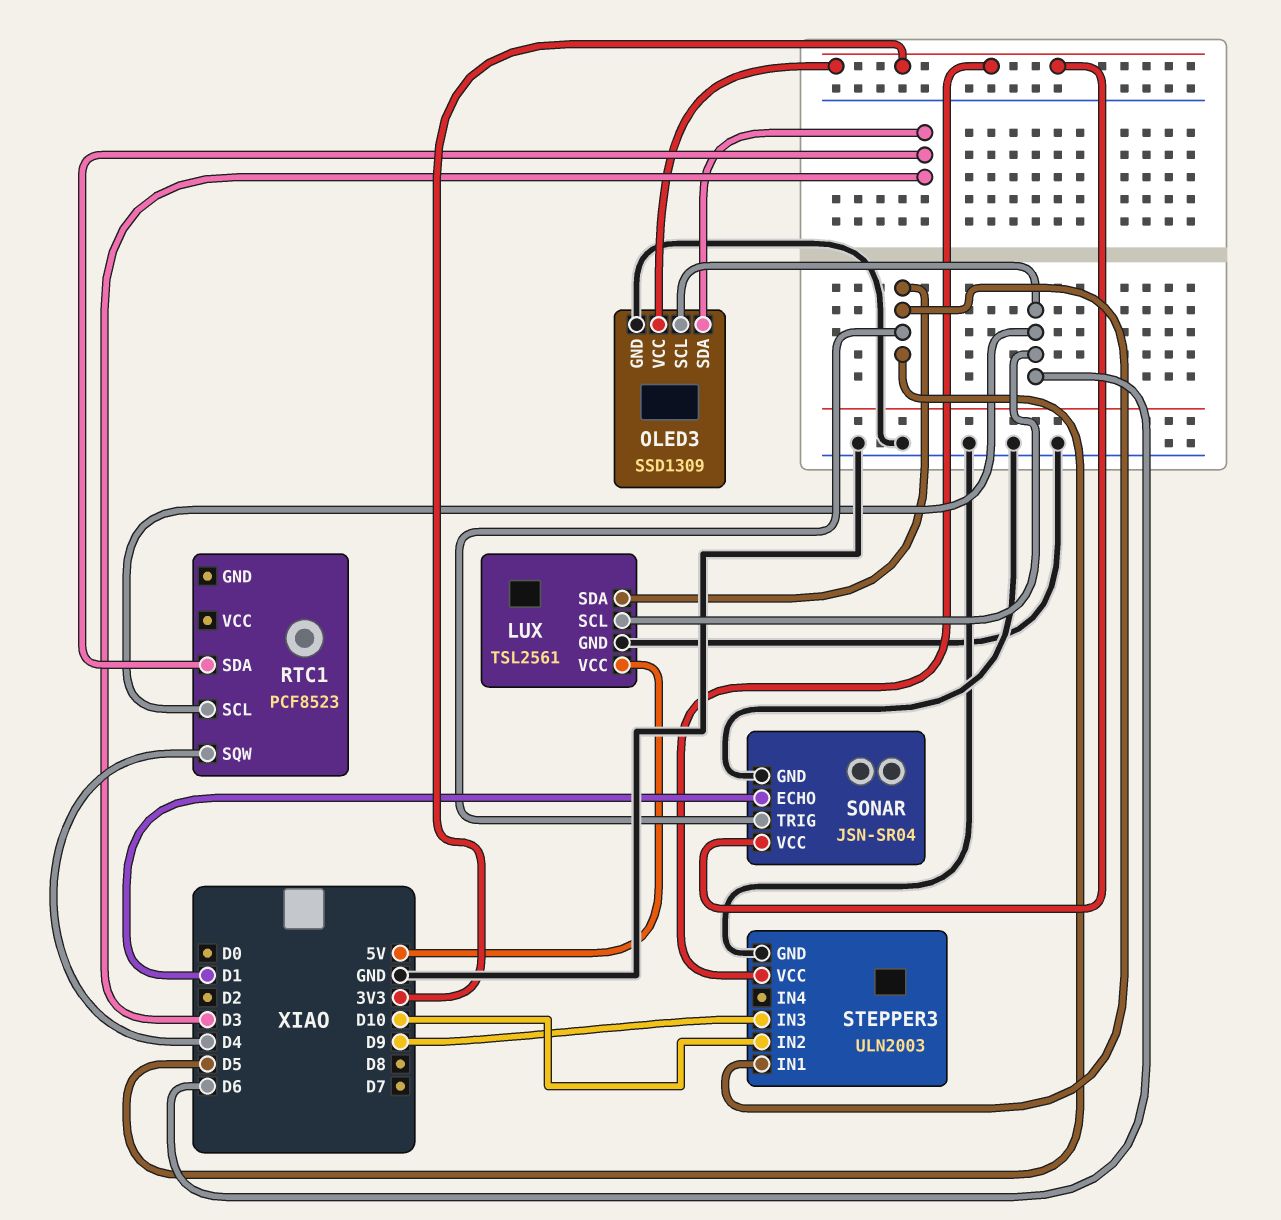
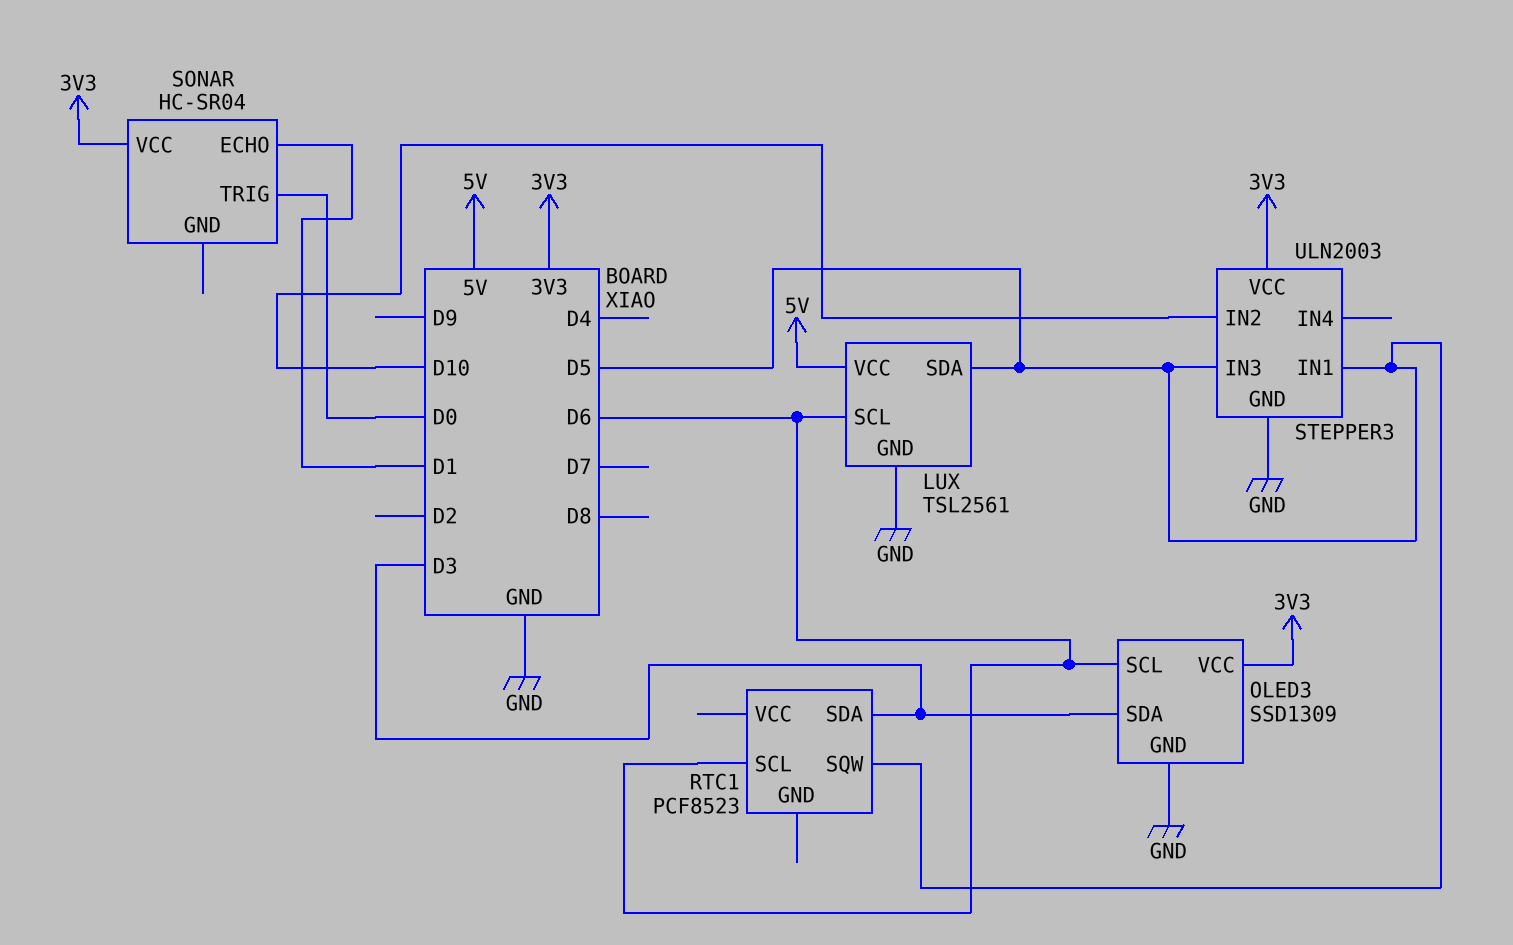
RTC1 pin SQW: D4 -> D5
SONAR: JSN-SR04 -> HC-SR04
SONAR pin GND: GND -> none
SONAR pin TRIG: D5 -> D0
STEPPER3 pin IN3: D9 -> D5

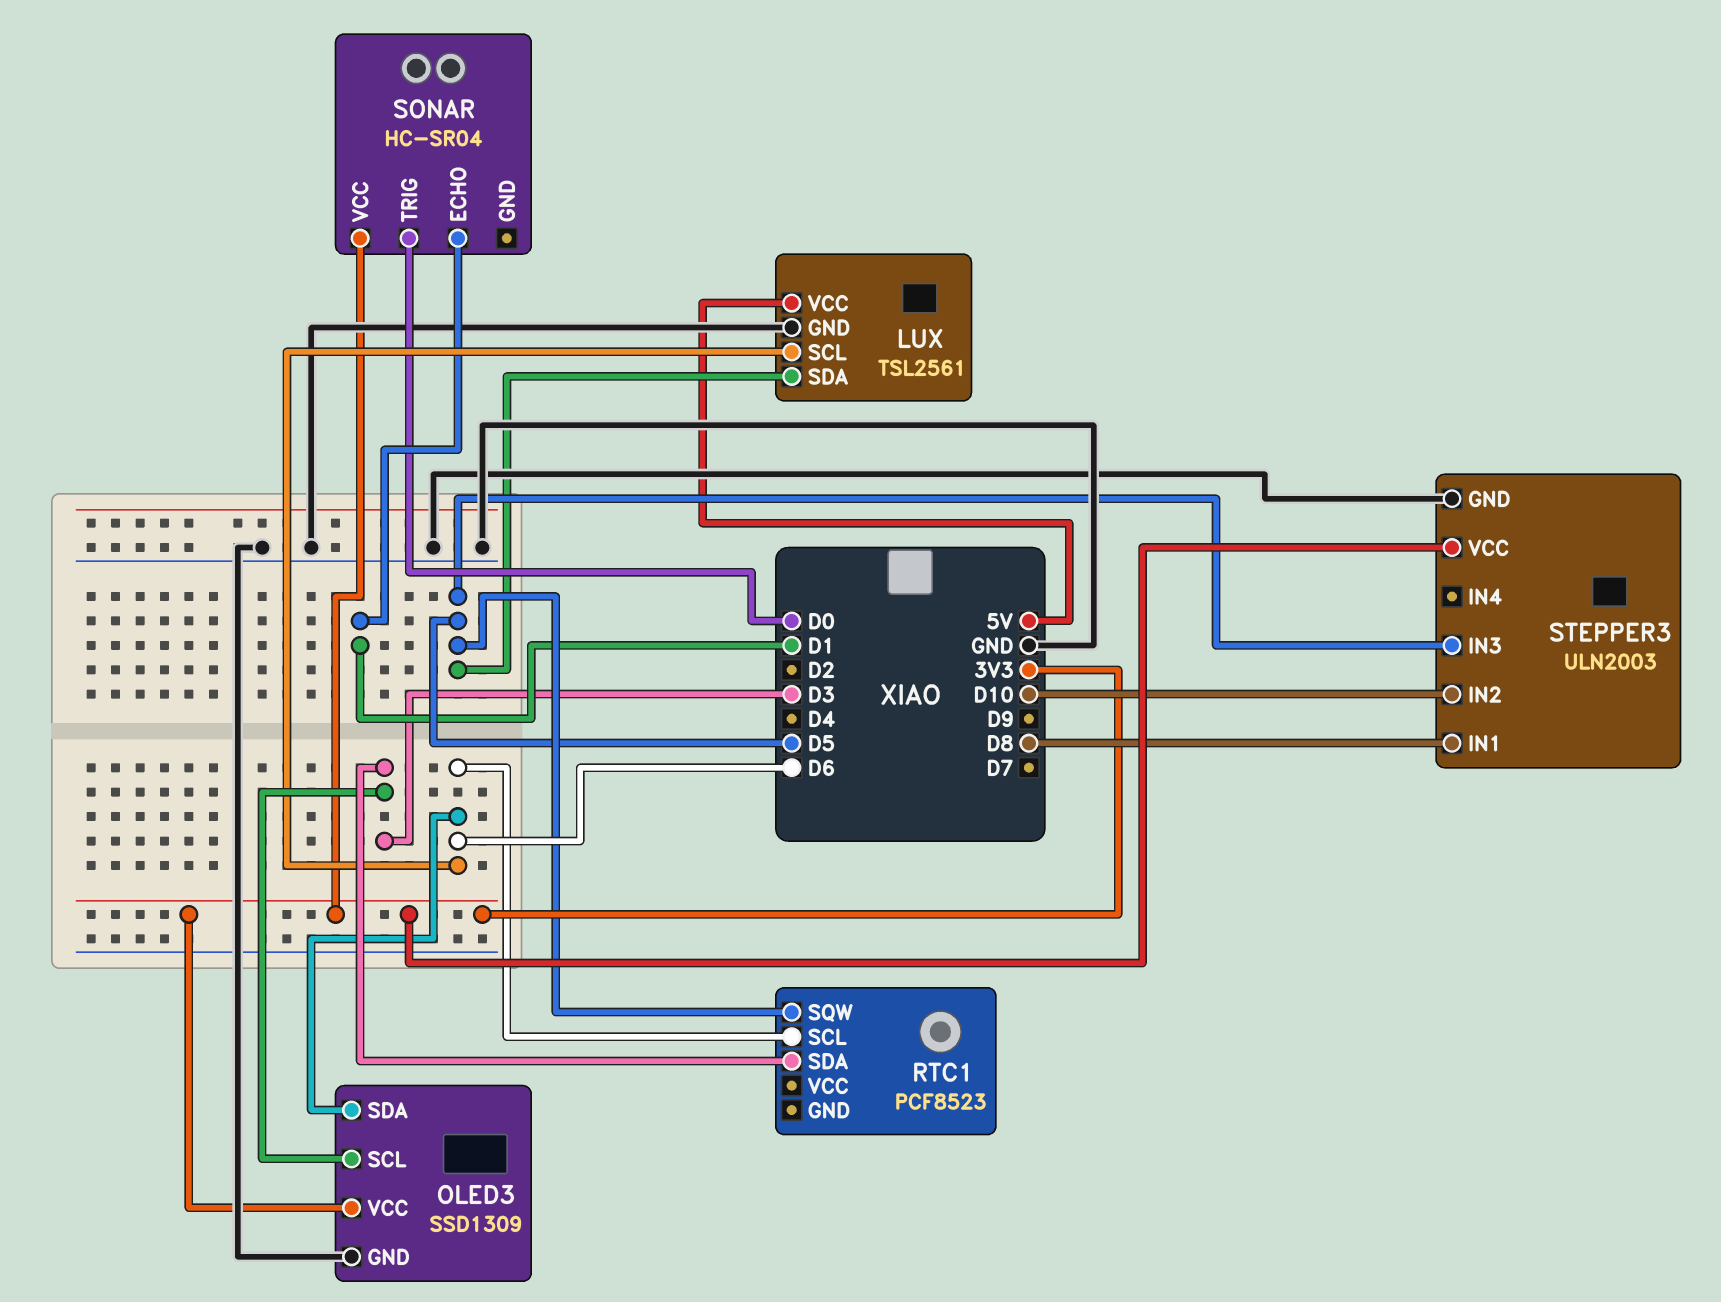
OLED3 pin SCL: D6 -> D3
OLED3 pin SDA: D3 -> D6
STEPPER3 pin IN1: D5 -> D8

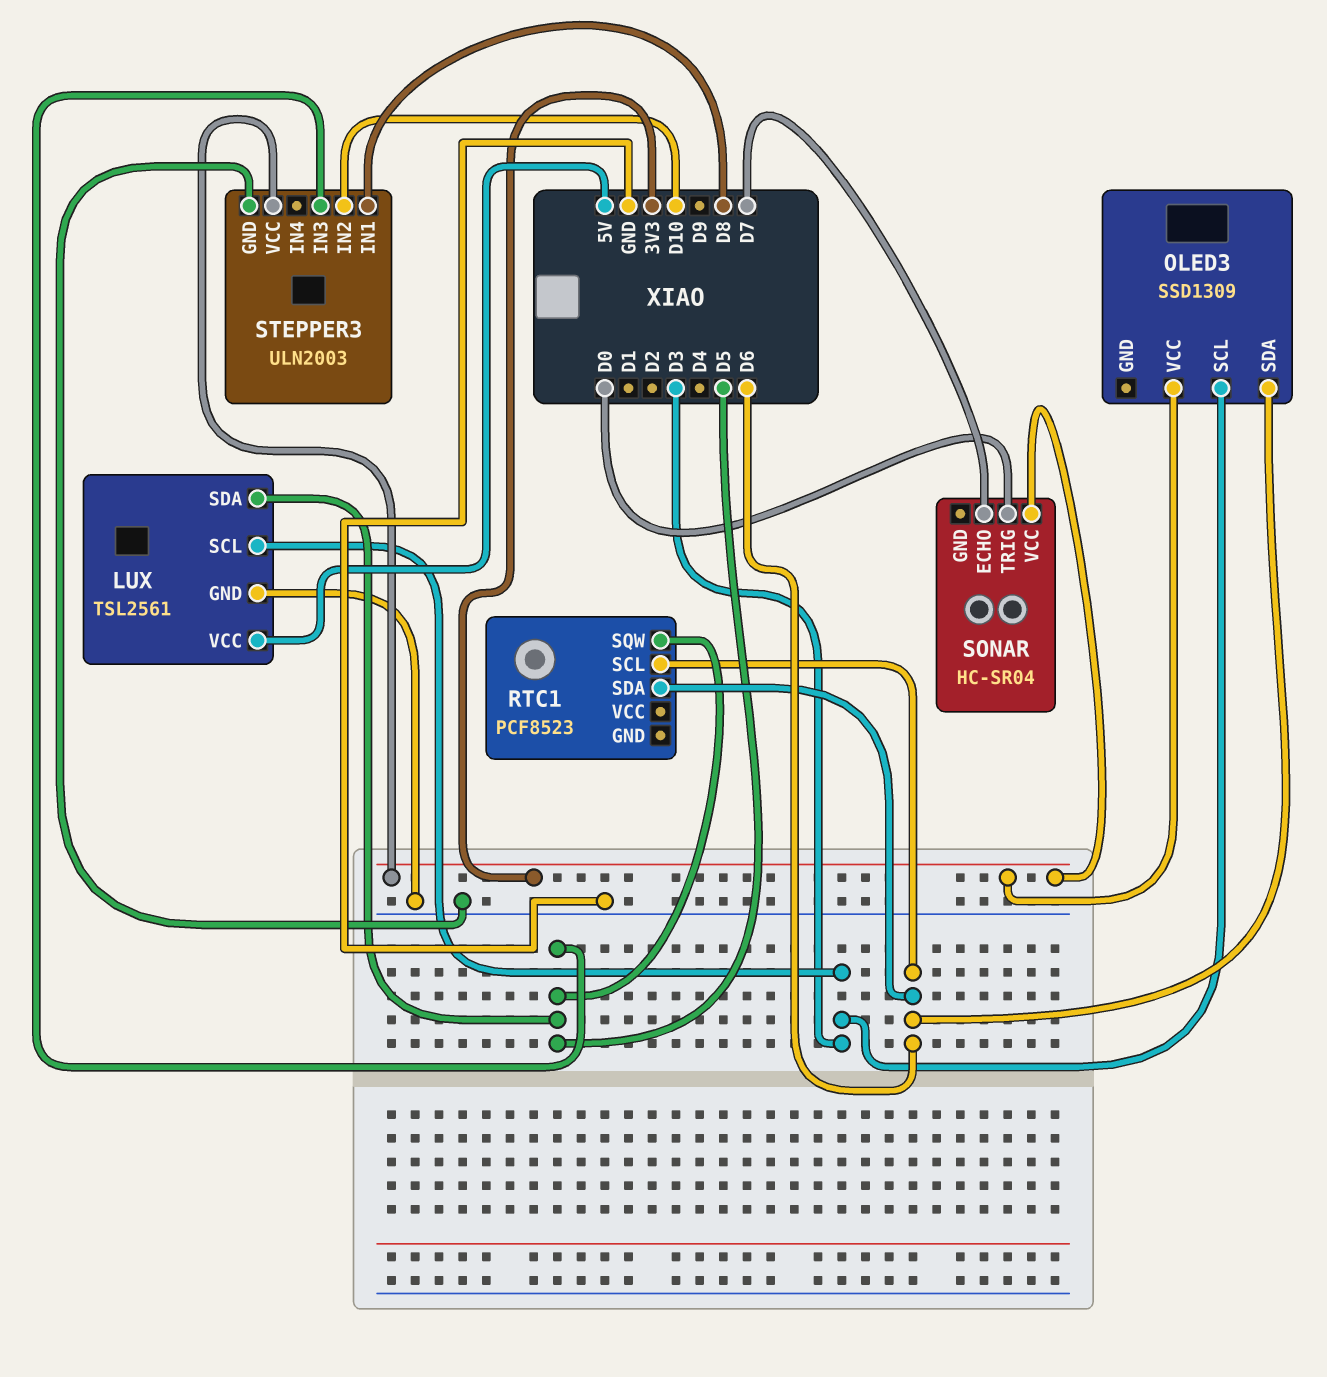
LUX pin SCL: D6 -> D3
OLED3 pin GND: GND -> none
RTC1 pin SDA: D3 -> D6
SONAR pin ECHO: D1 -> D7

